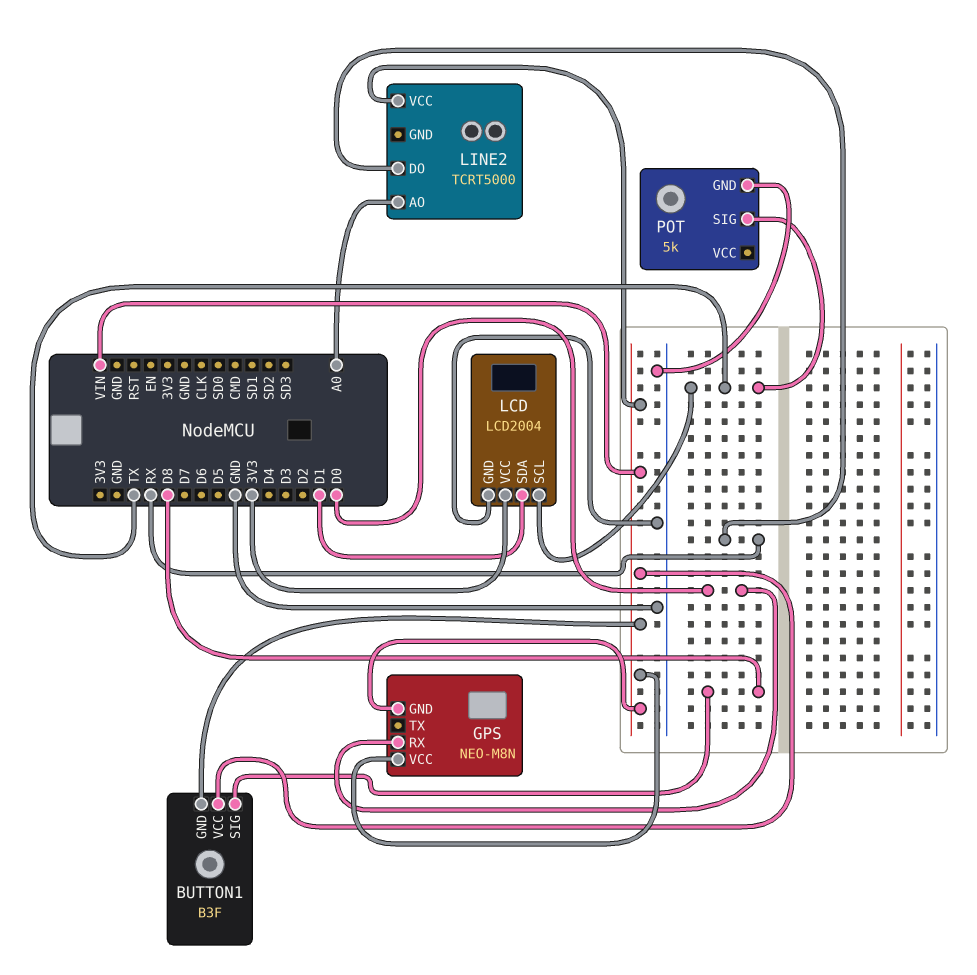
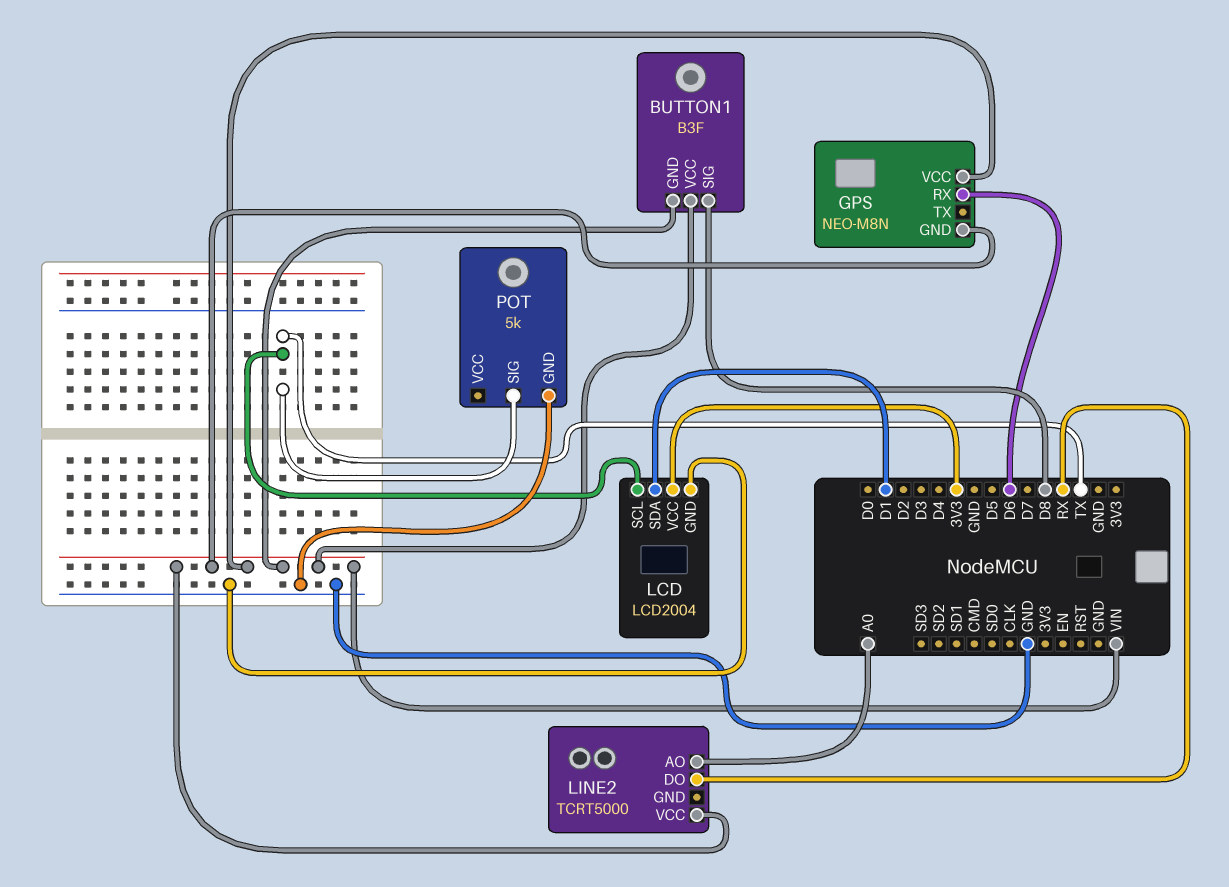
GPS pin RX: D0 -> D6

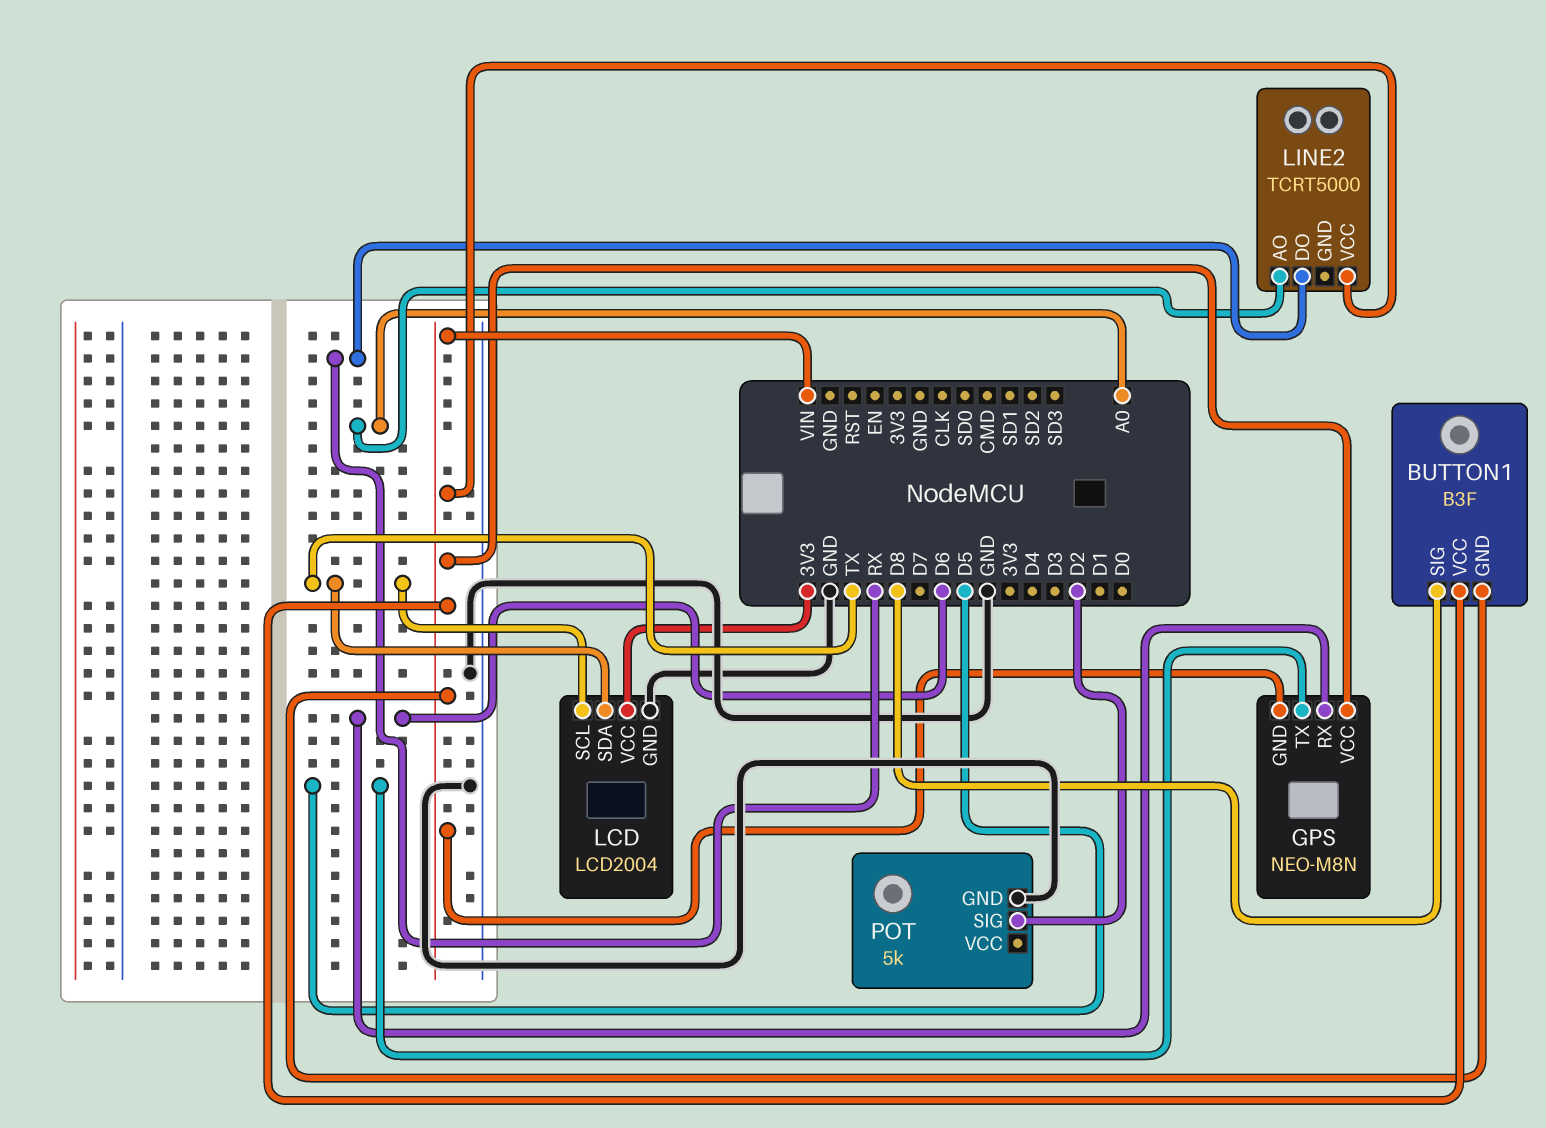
GPS pin TX: none -> D5
LCD pin SDA: D1 -> TX
POT pin SIG: TX -> D2

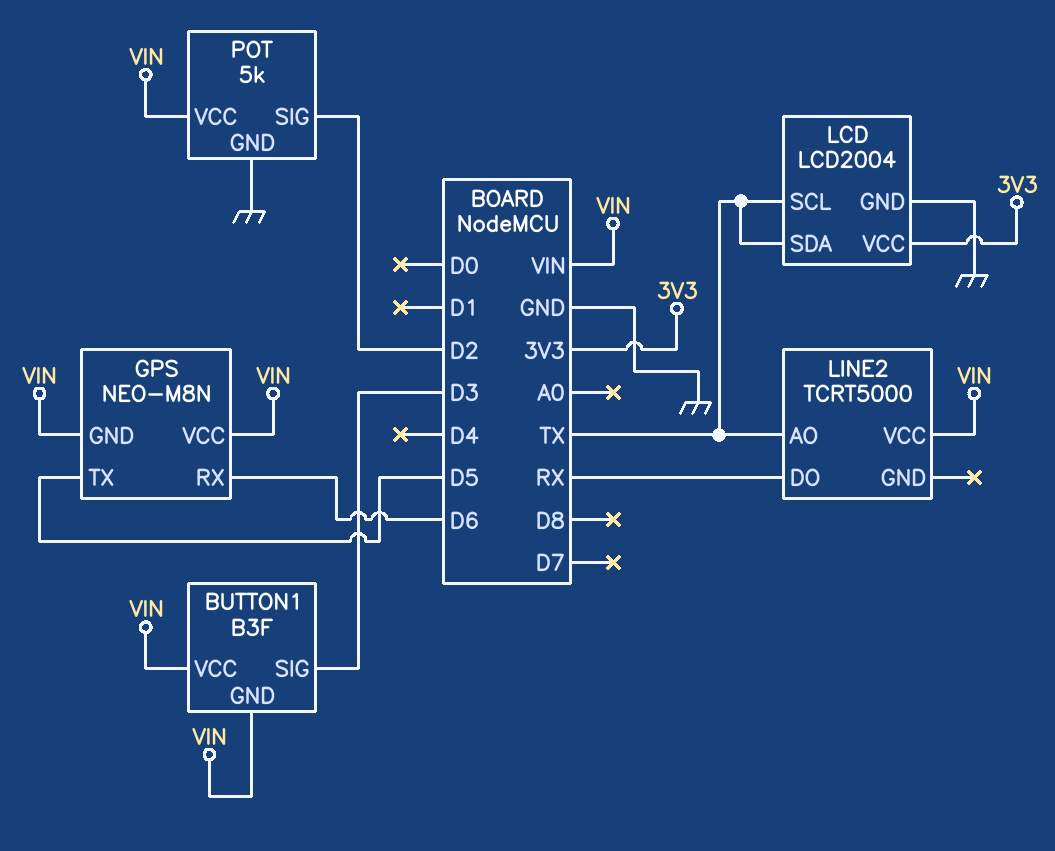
BUTTON1 pin SIG: D8 -> D3
LINE2 pin AO: A0 -> TX
POT pin VCC: none -> VIN

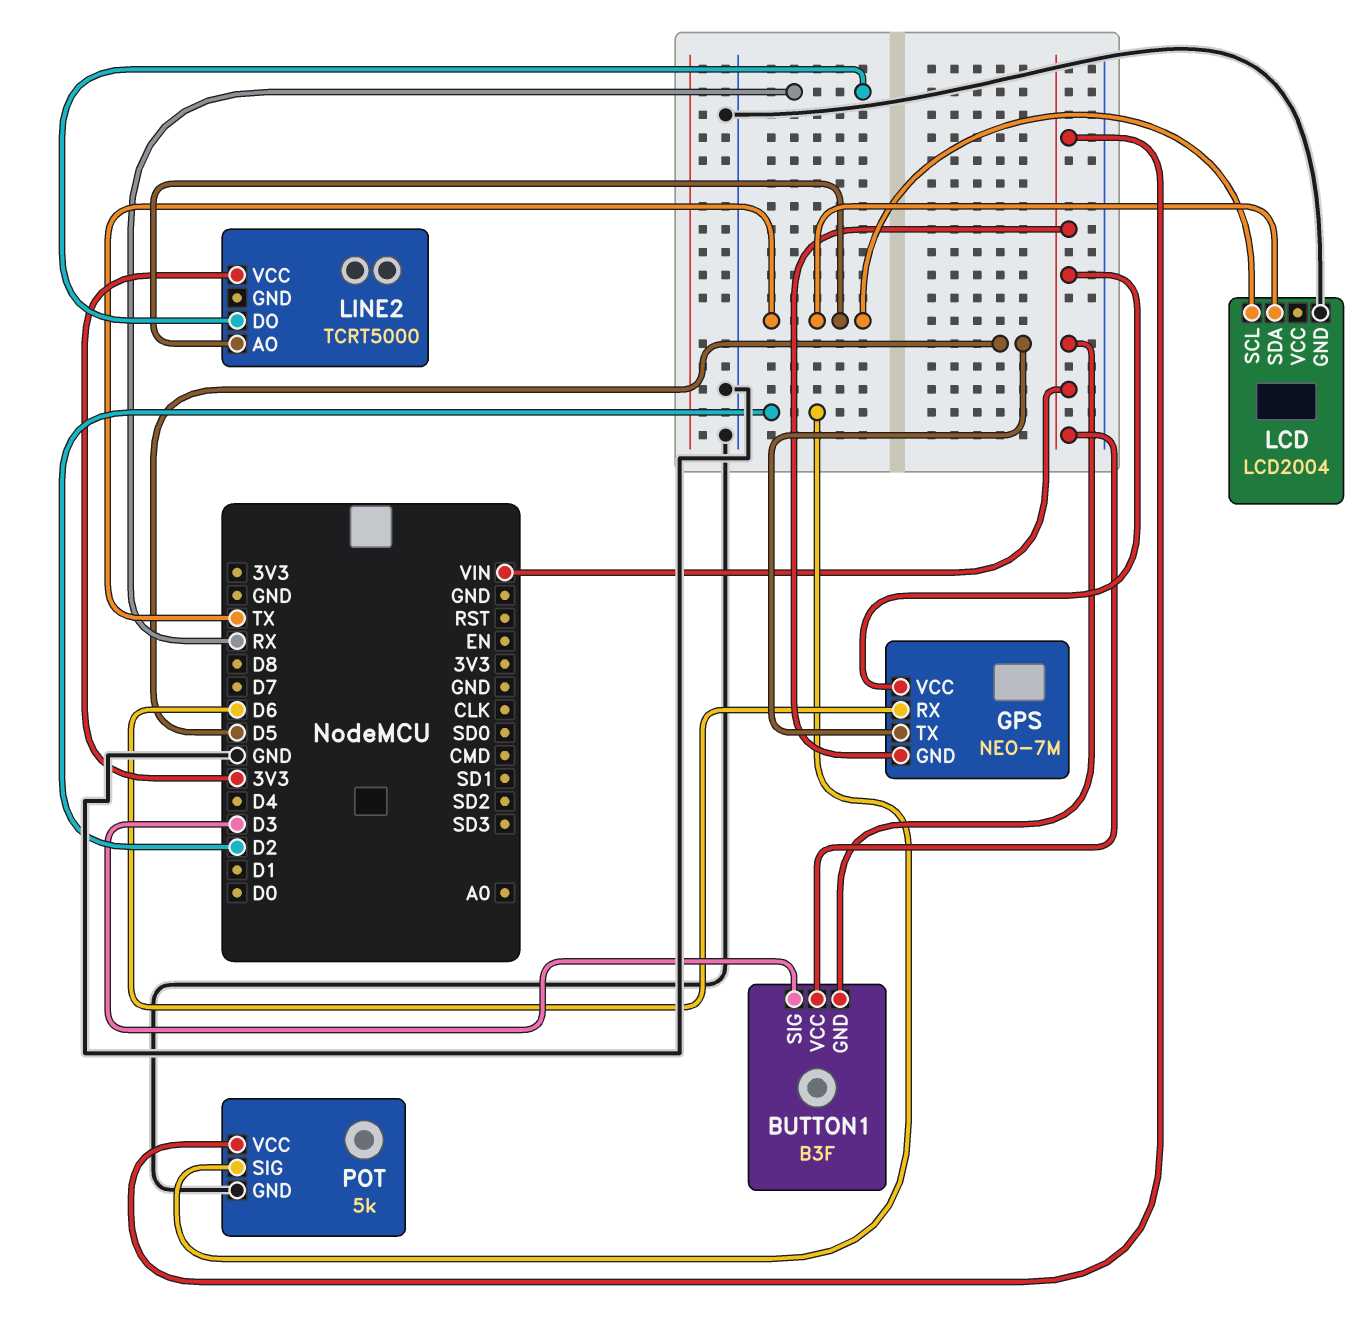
GPS: NEO-M8N -> NEO-7M
LCD pin VCC: 3V3 -> none
LINE2 pin VCC: VIN -> 3V3

